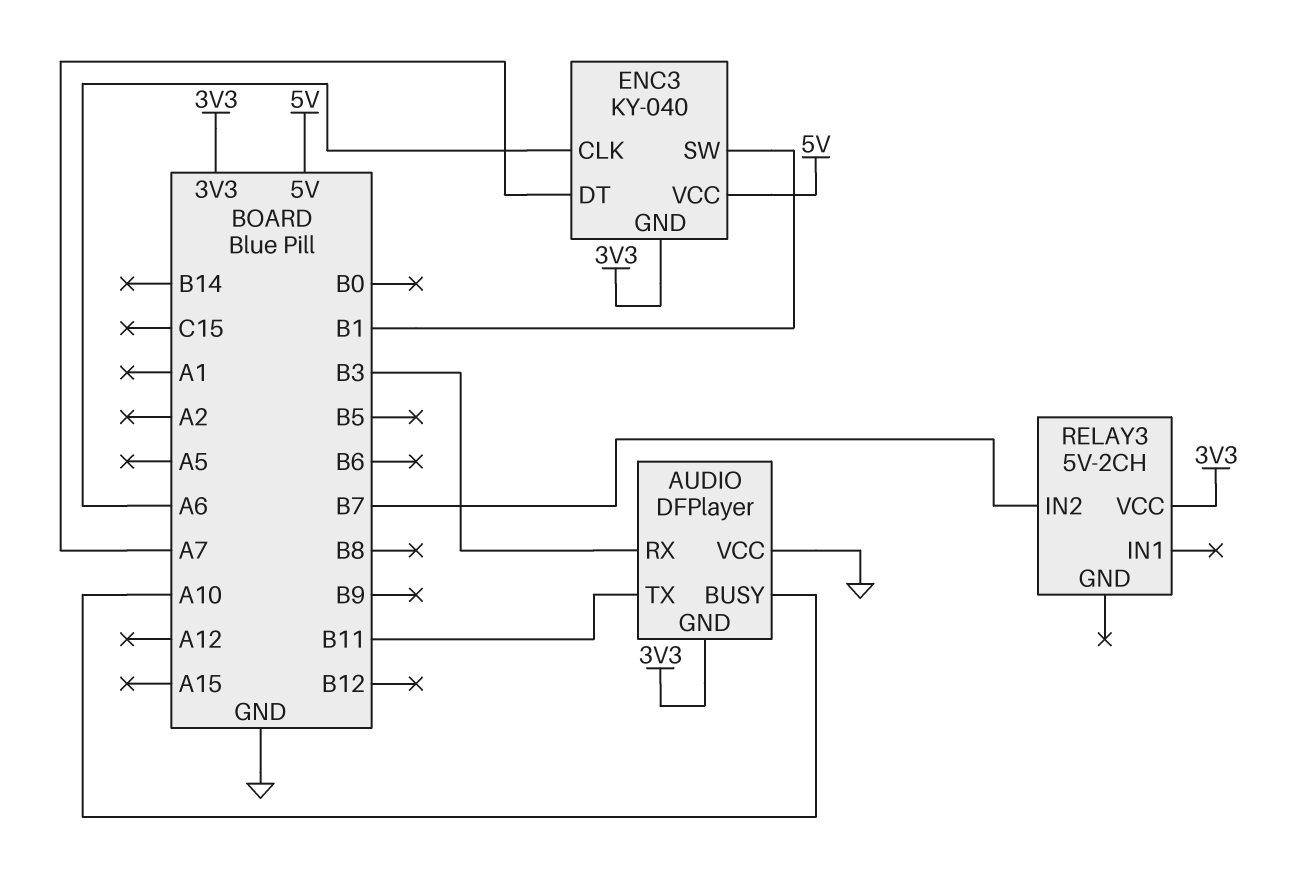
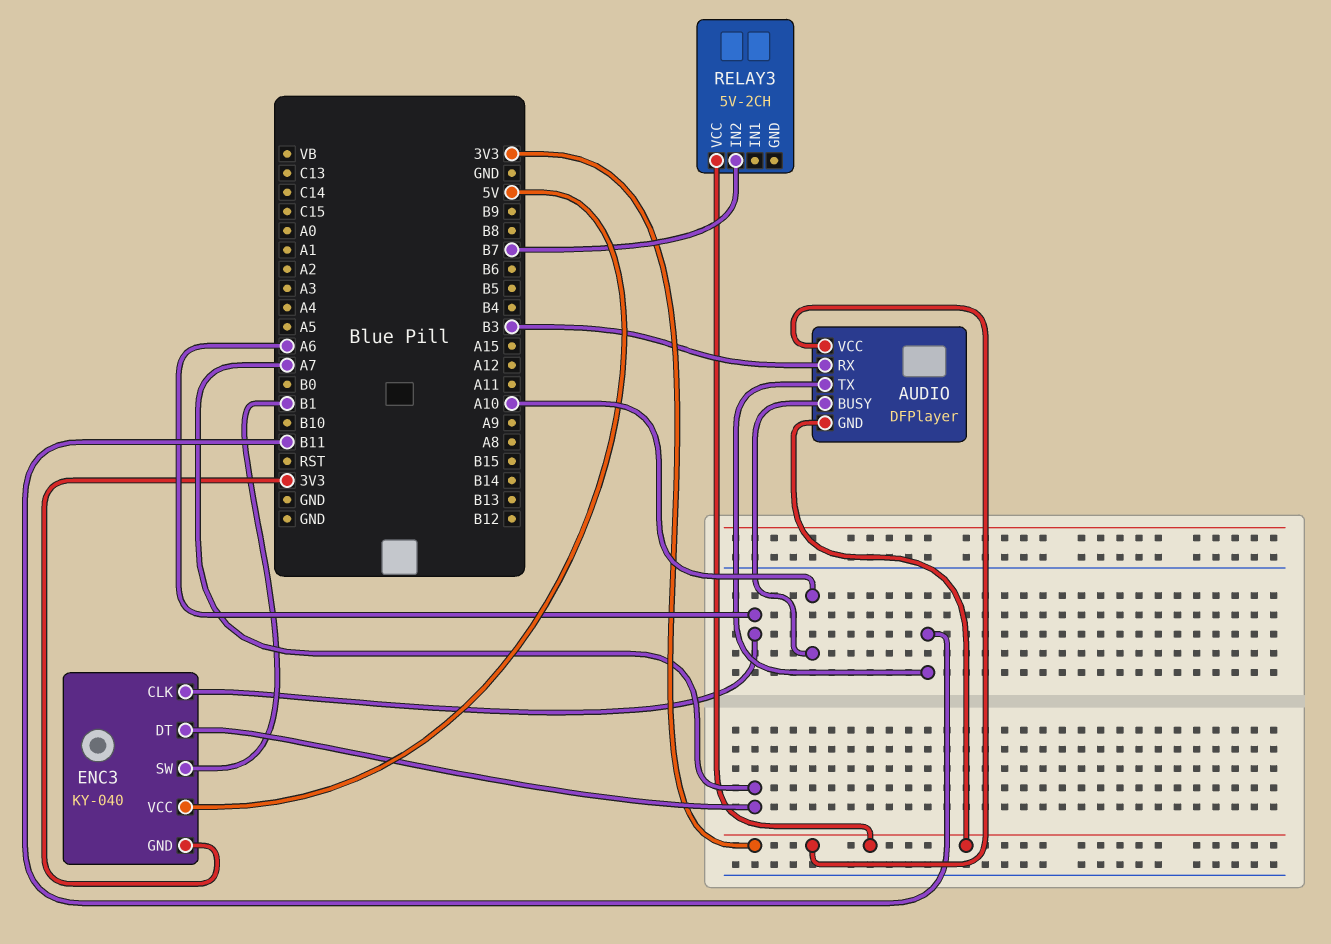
AUDIO pin VCC: GND -> 3V3

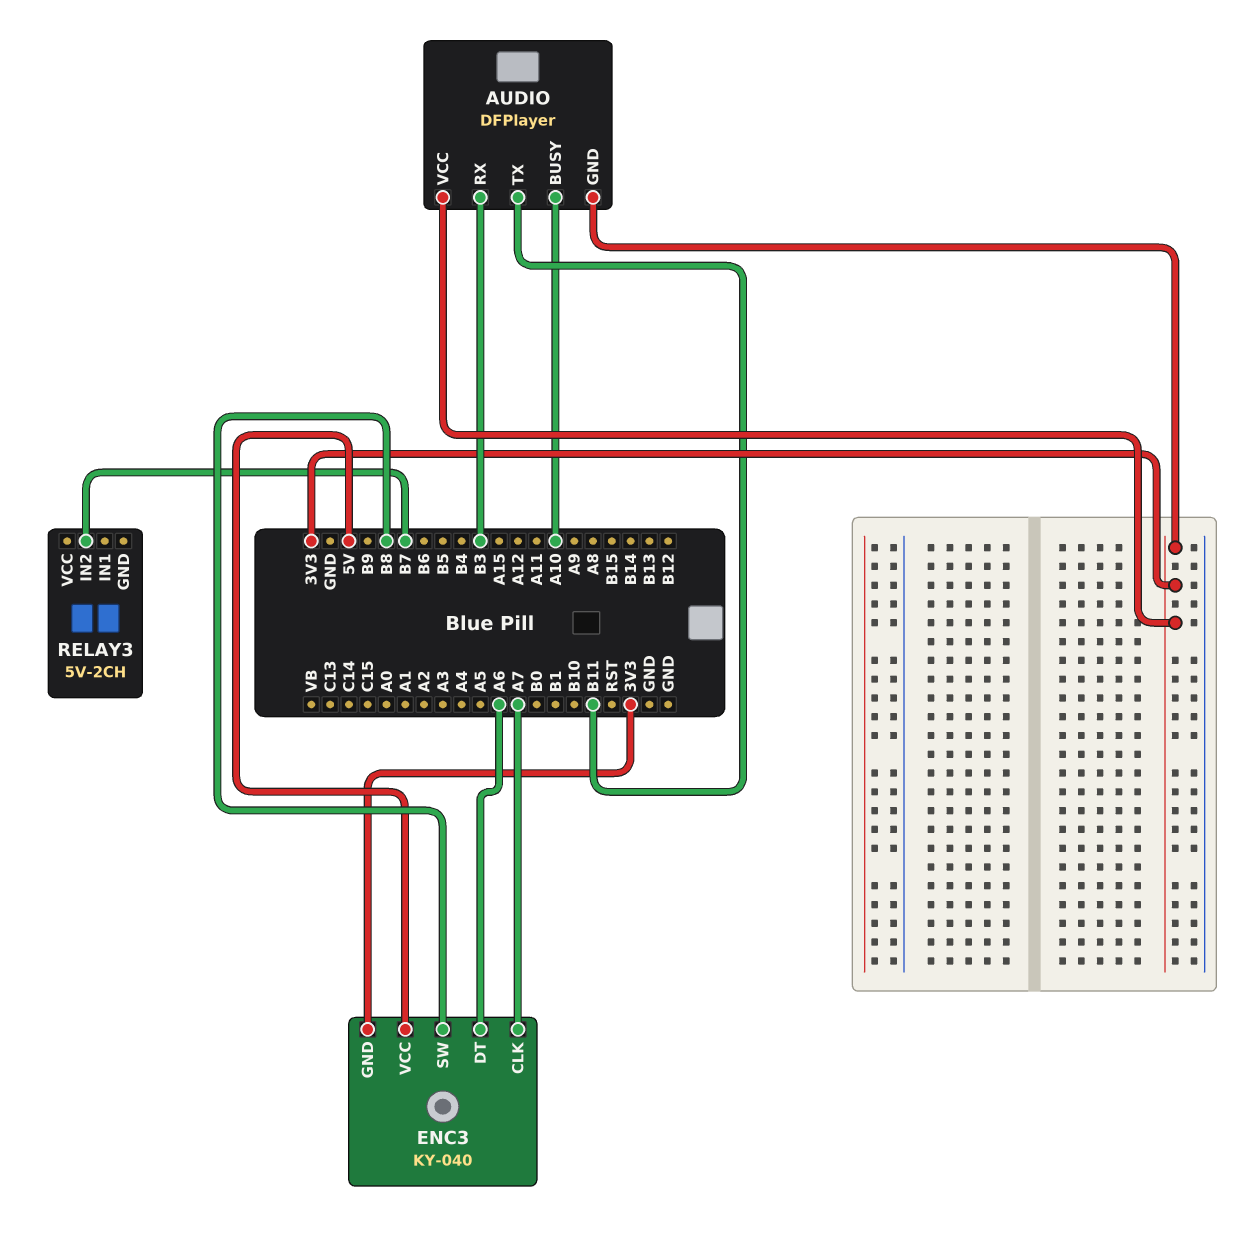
ENC3 pin CLK: A6 -> A7
ENC3 pin DT: A7 -> A6
ENC3 pin SW: B1 -> B8
RELAY3 pin VCC: 3V3 -> none

